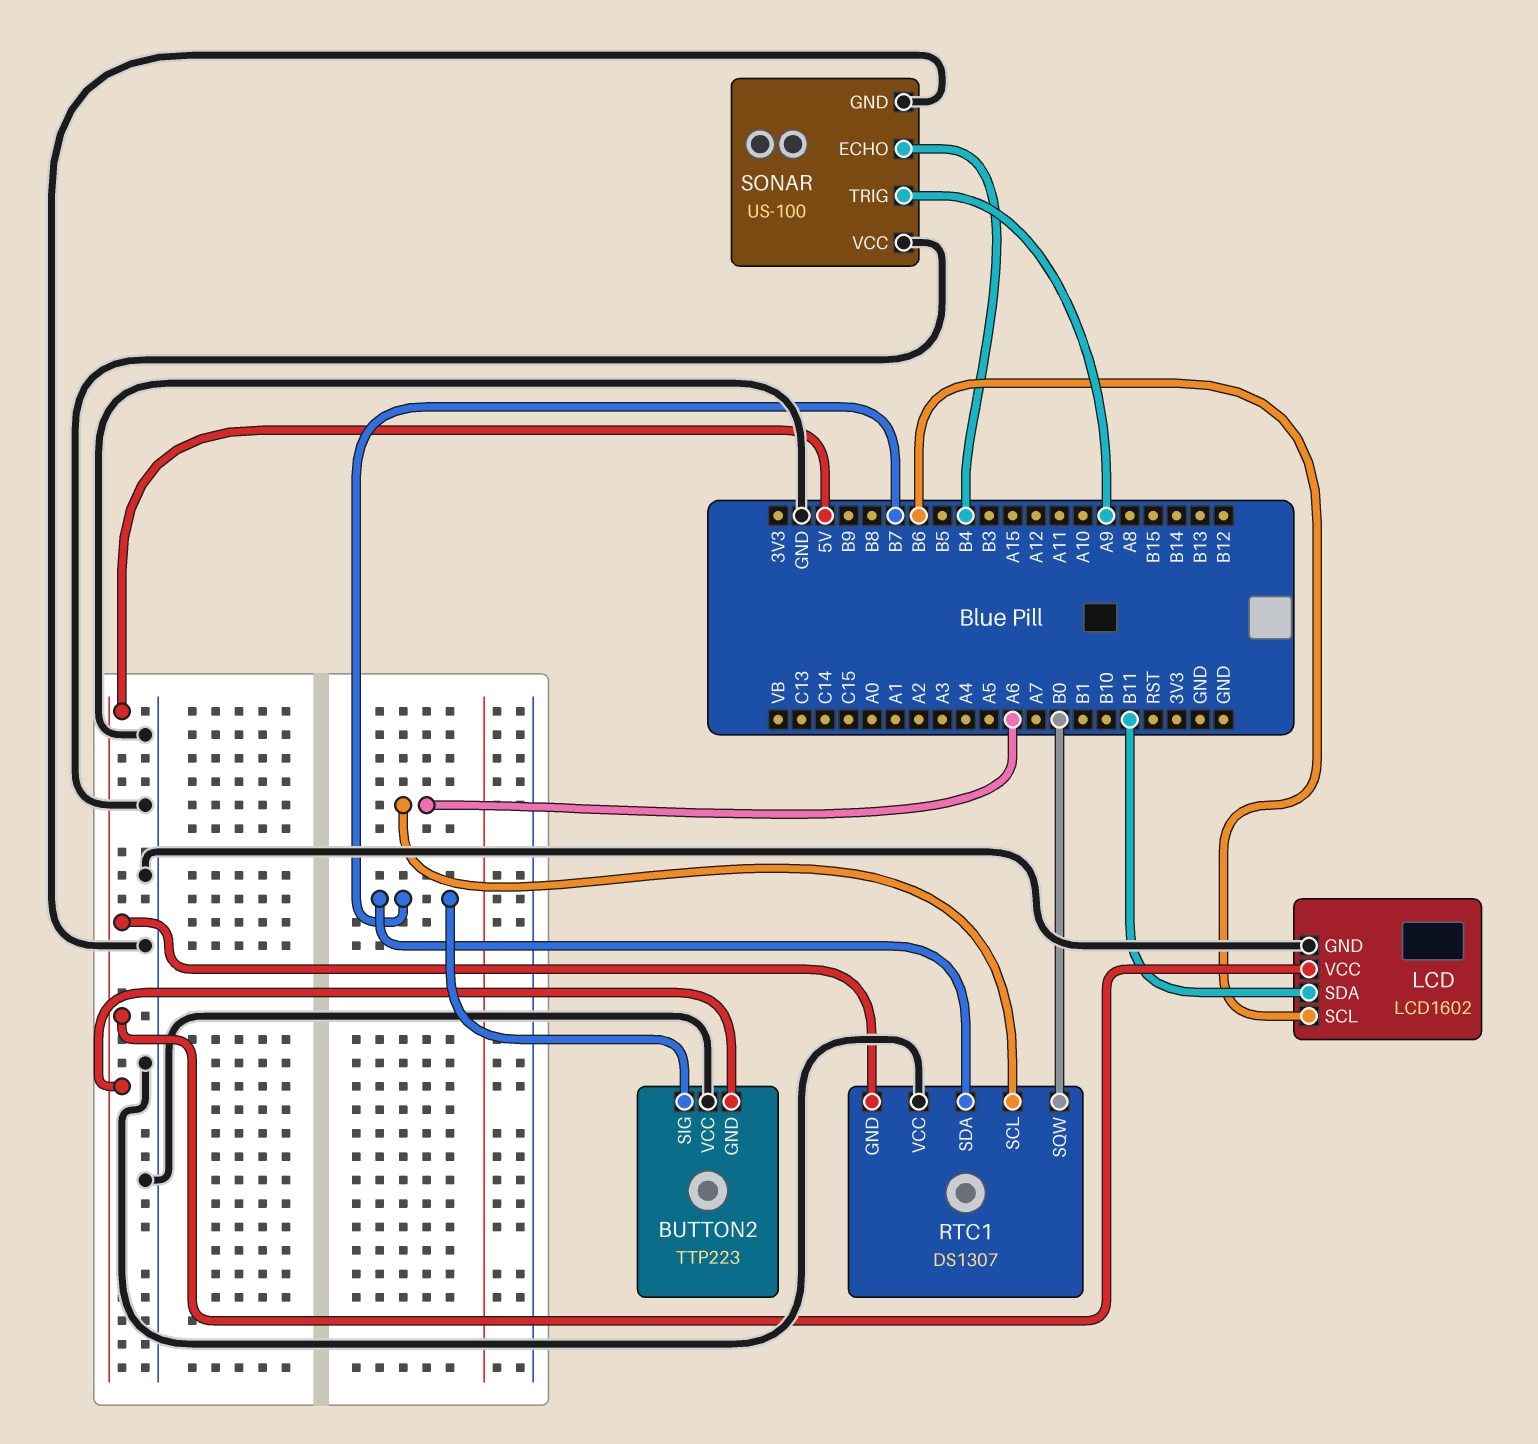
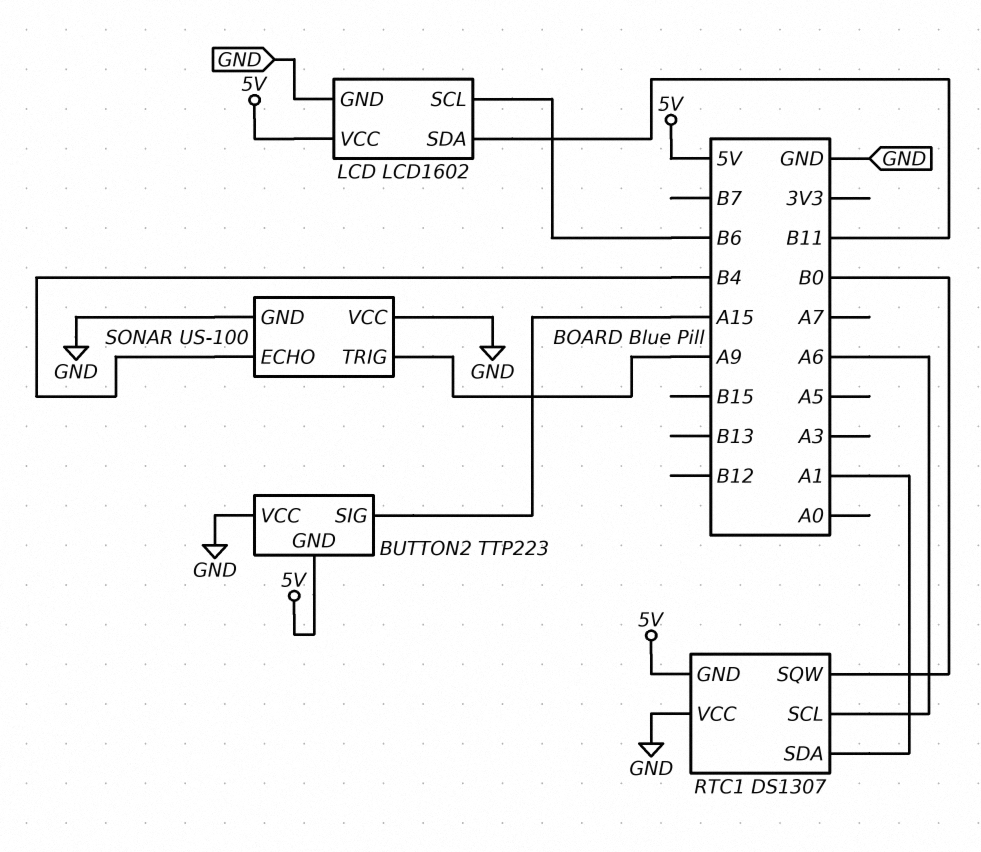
BUTTON2 pin SIG: B7 -> A15
RTC1 pin SDA: B7 -> A1

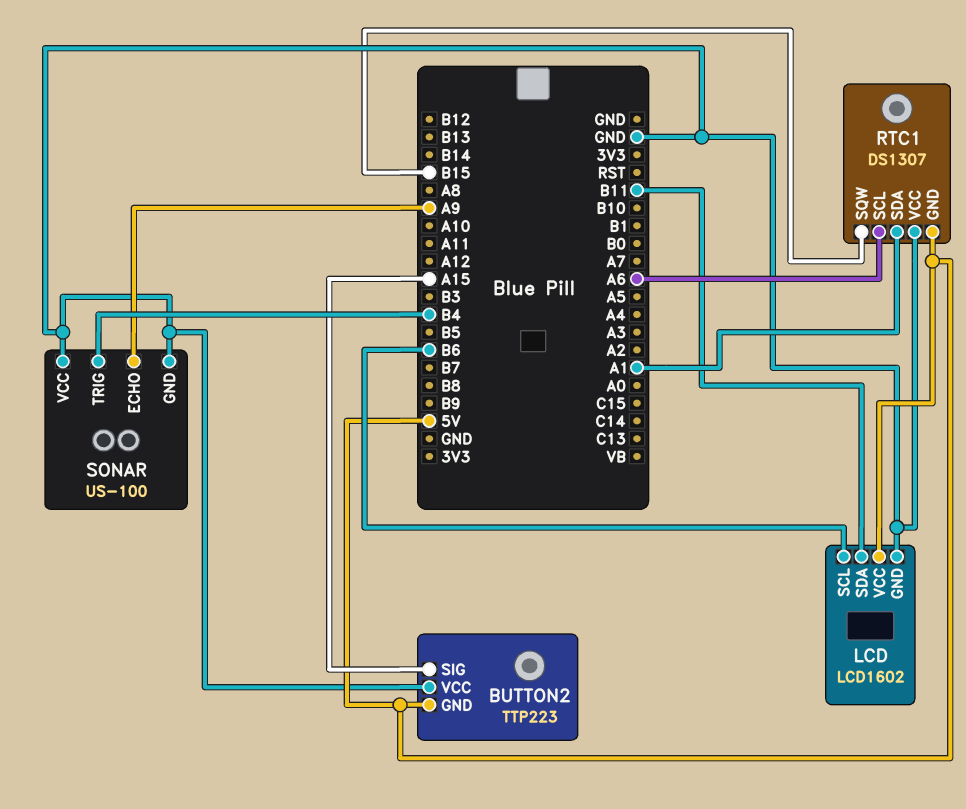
RTC1 pin SQW: B0 -> B15
SONAR pin ECHO: B4 -> A9
SONAR pin TRIG: A9 -> B4

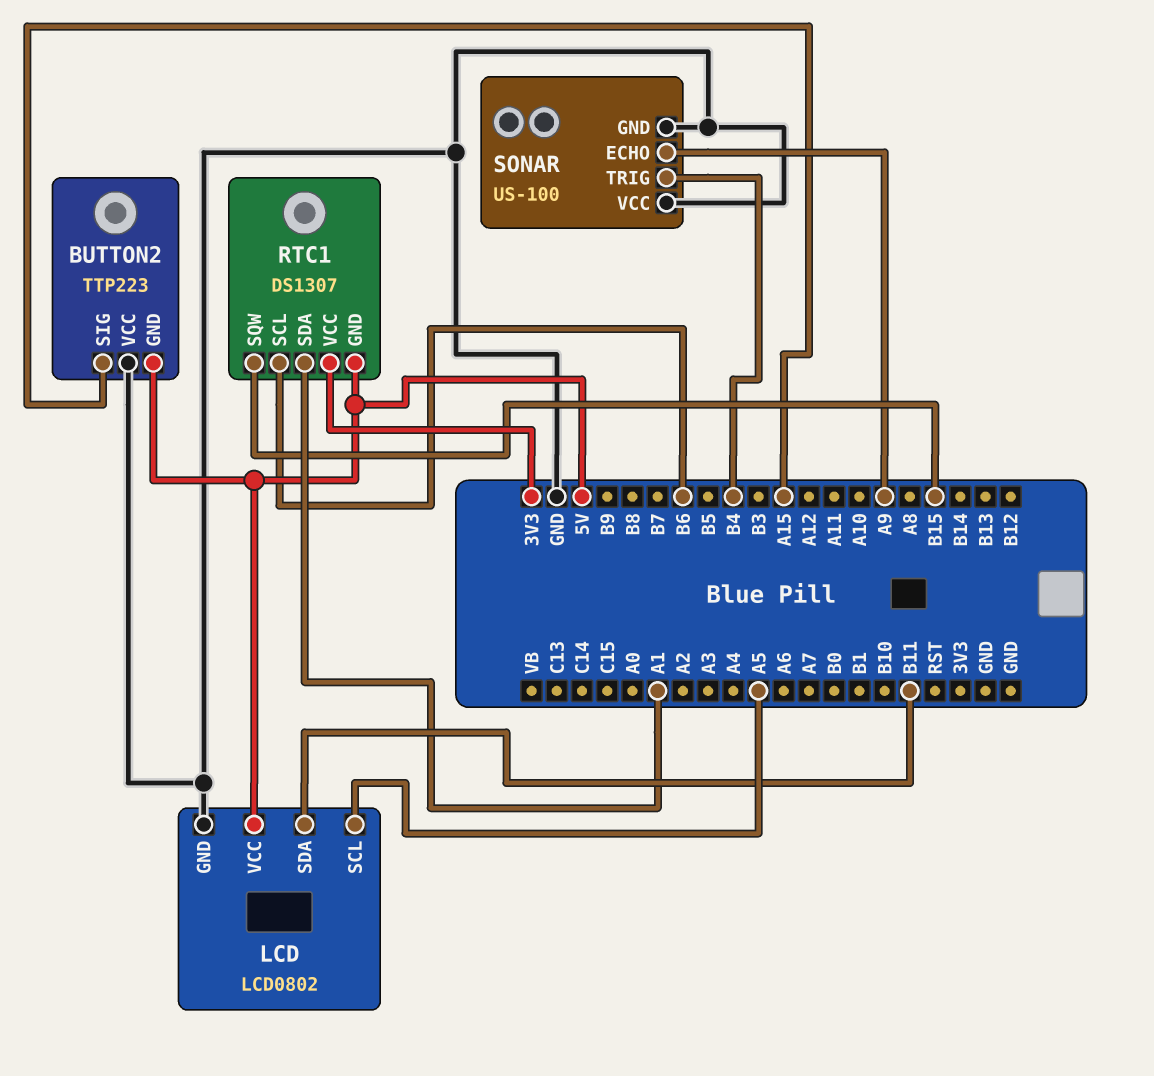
LCD: LCD1602 -> LCD0802
LCD pin SCL: B6 -> A5
RTC1 pin SCL: A6 -> B6
RTC1 pin VCC: GND -> 3V3

